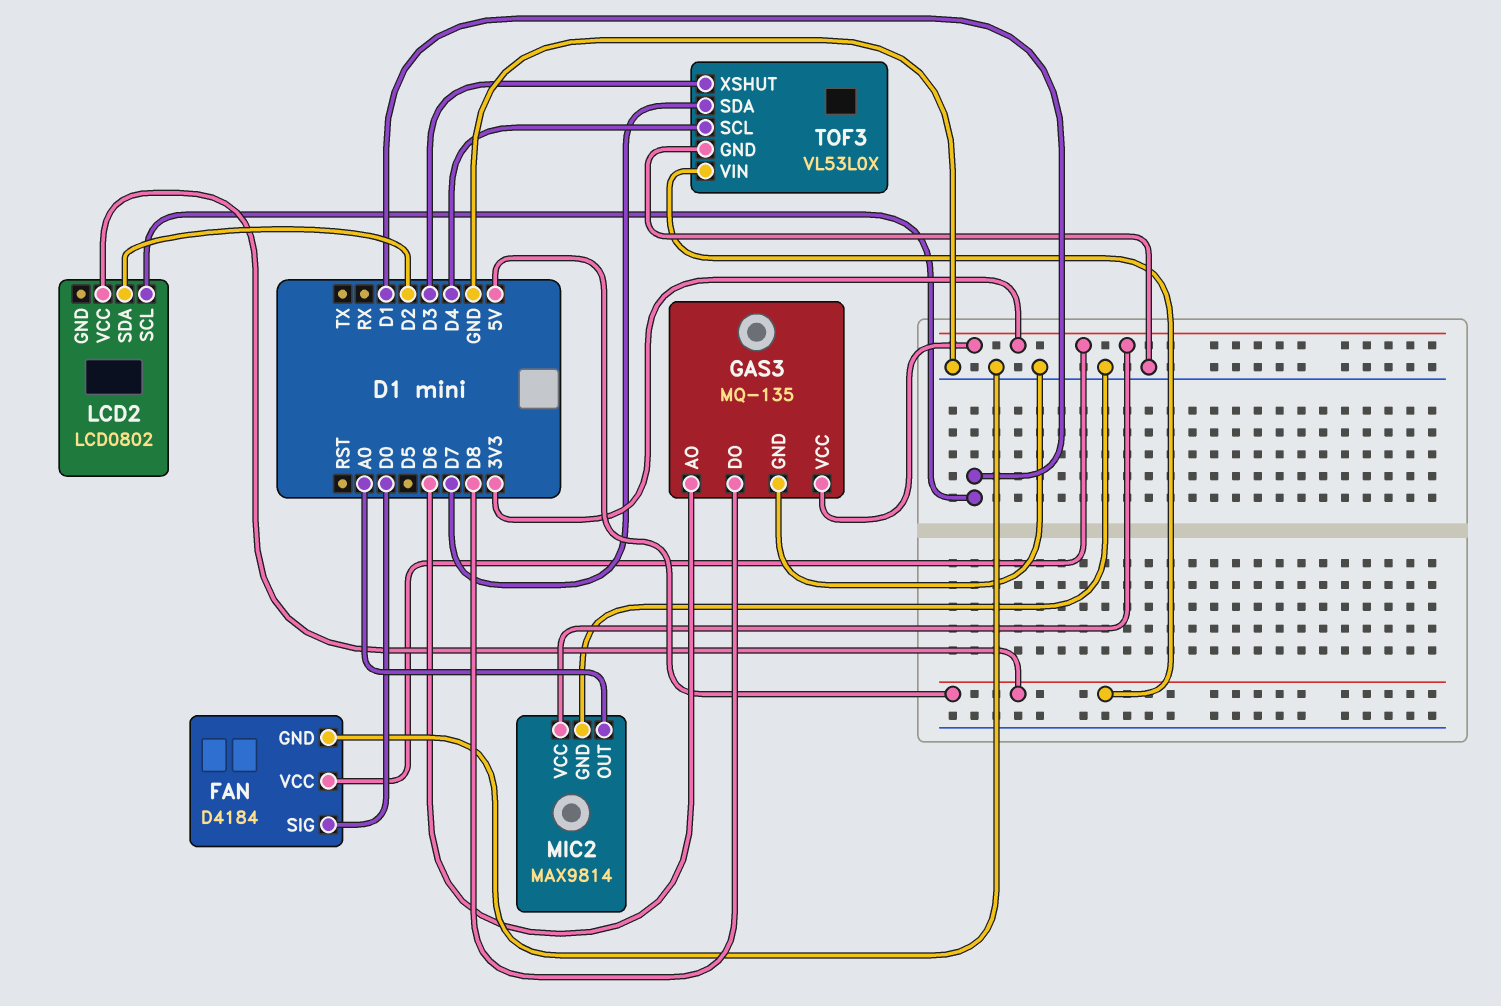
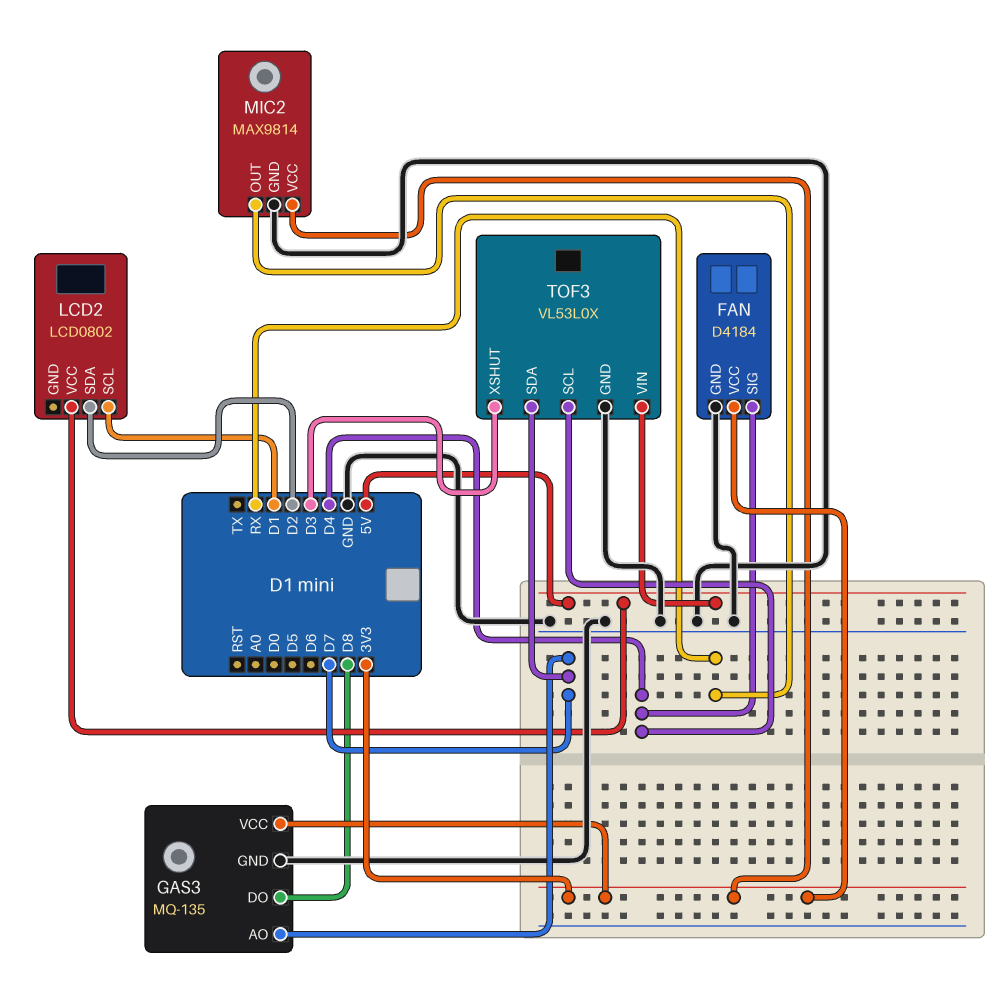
FAN pin SIG: D0 -> D4
GAS3 pin AO: D6 -> D7
MIC2 pin OUT: A0 -> RX

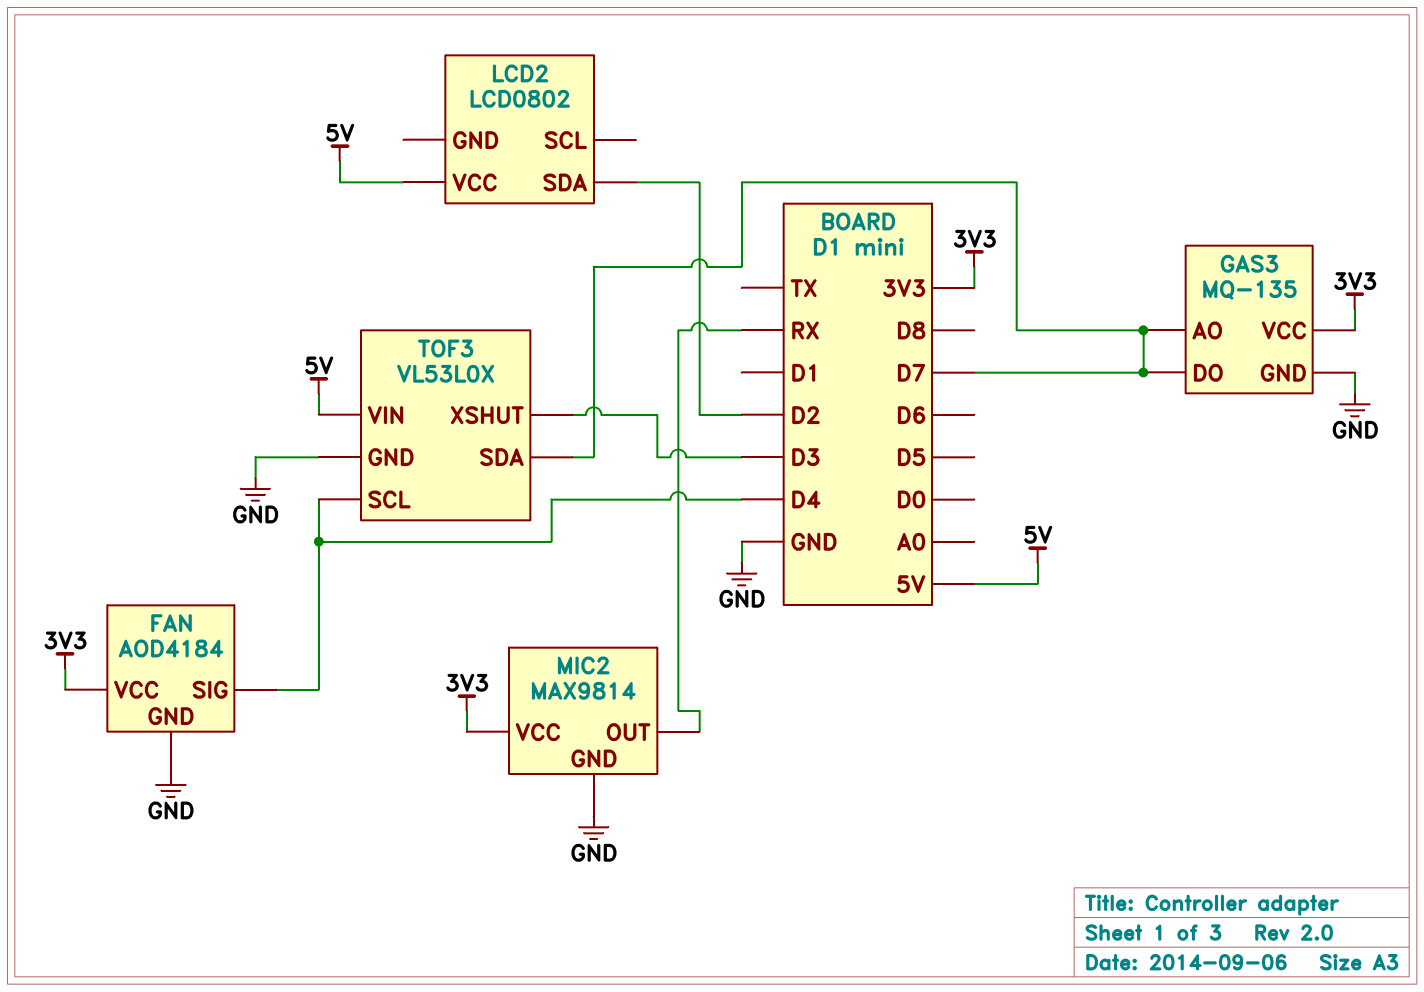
FAN: D4184 -> AOD4184
GAS3 pin DO: D8 -> D7
LCD2 pin SCL: D1 -> none

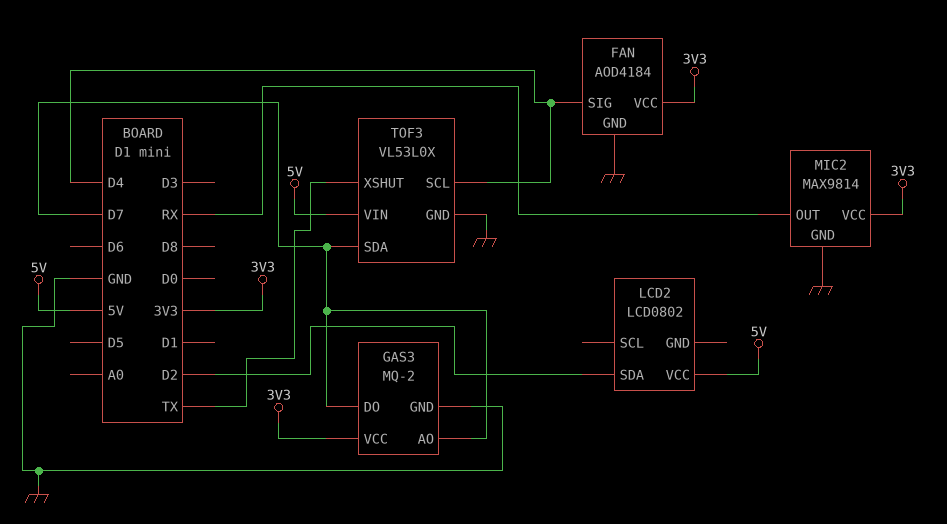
GAS3: MQ-135 -> MQ-2
TOF3 pin XSHUT: D3 -> TX

